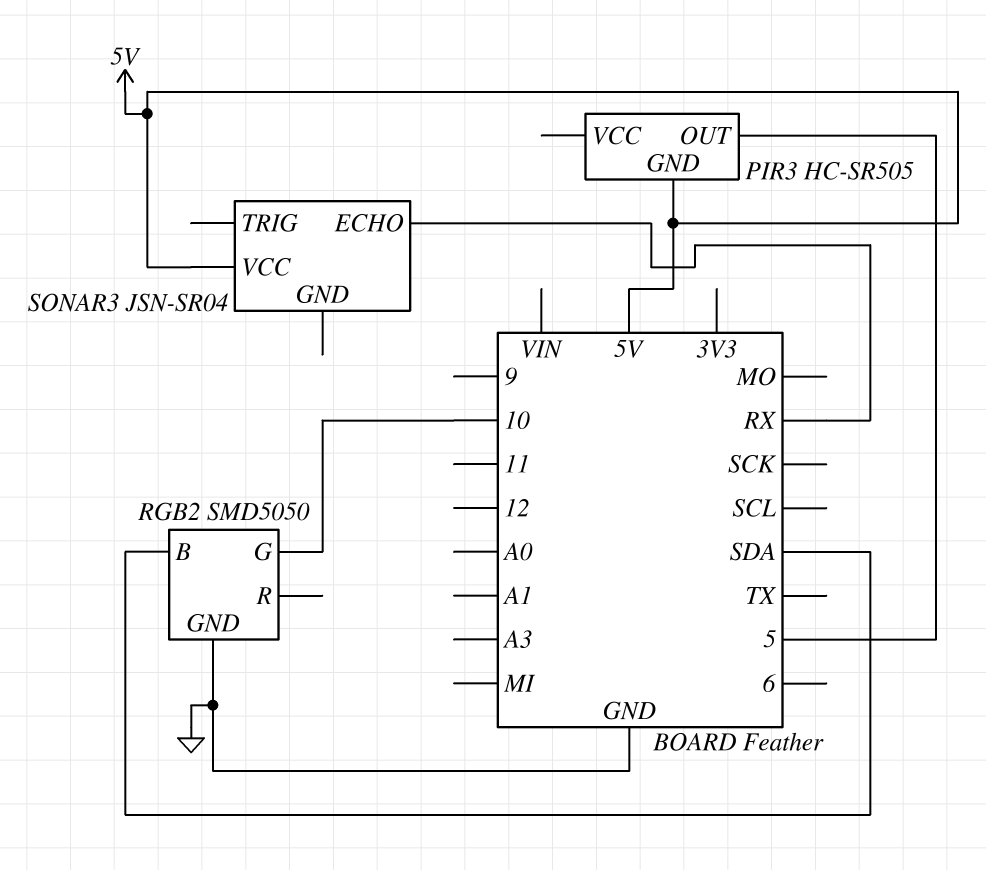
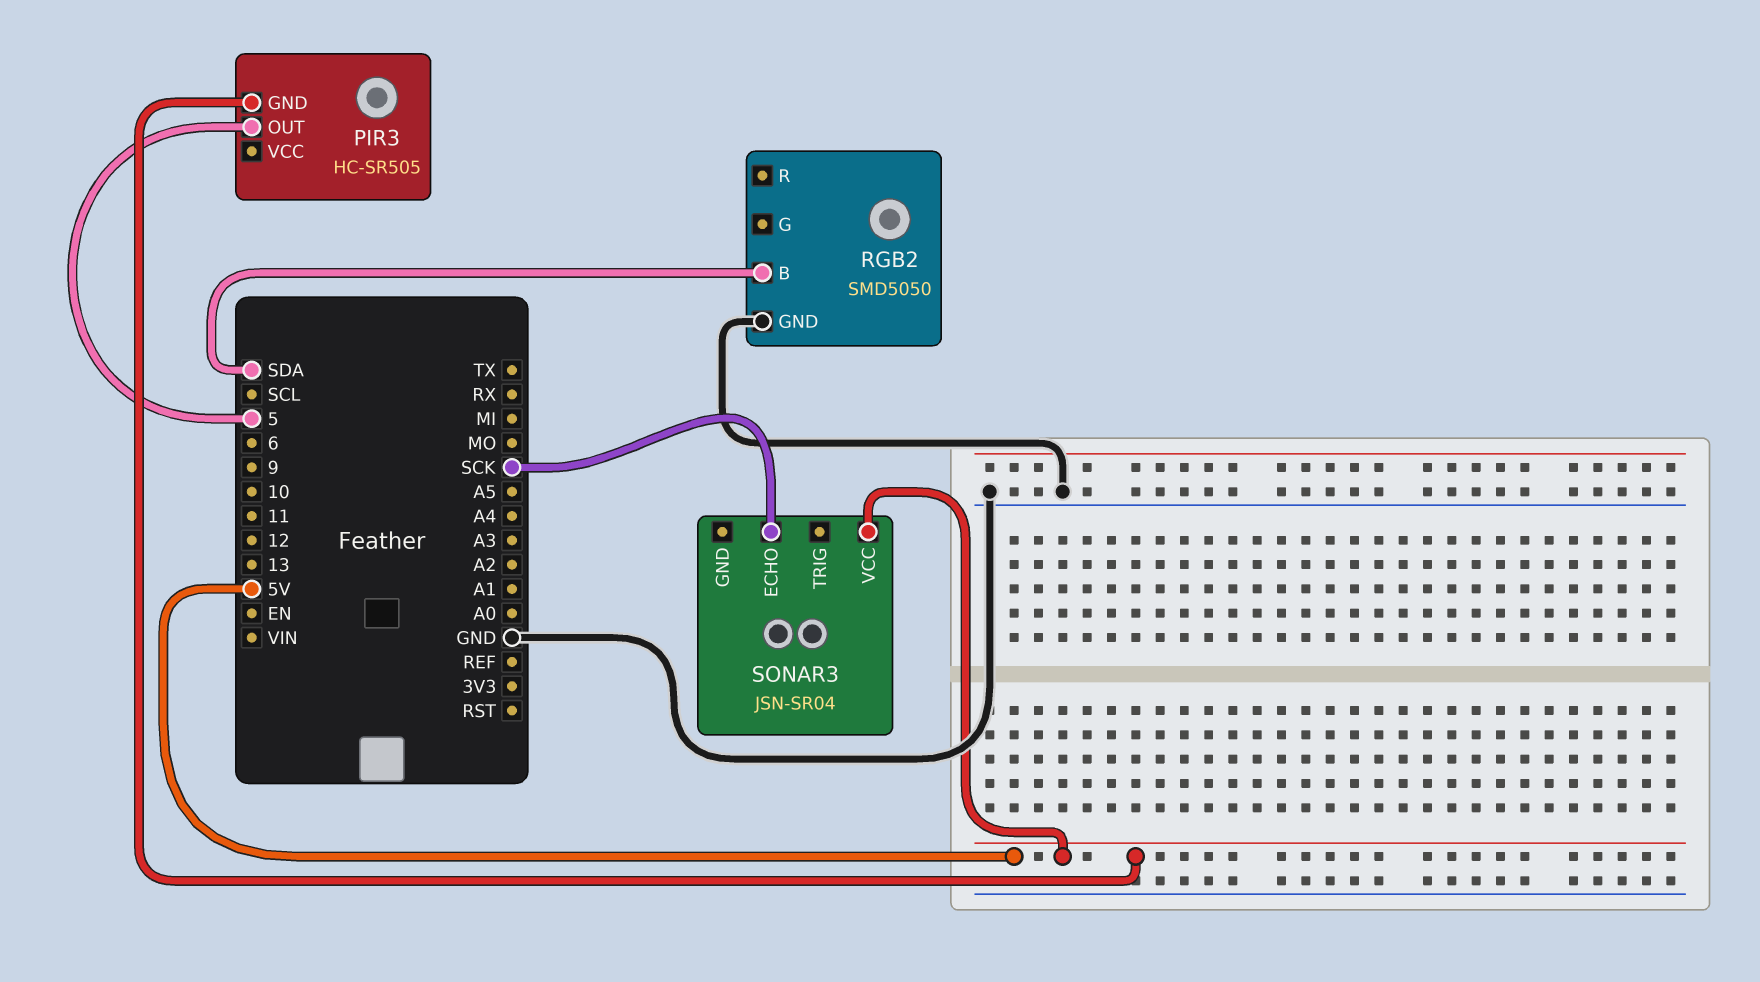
RGB2 pin G: 10 -> none
SONAR3 pin ECHO: RX -> SCK

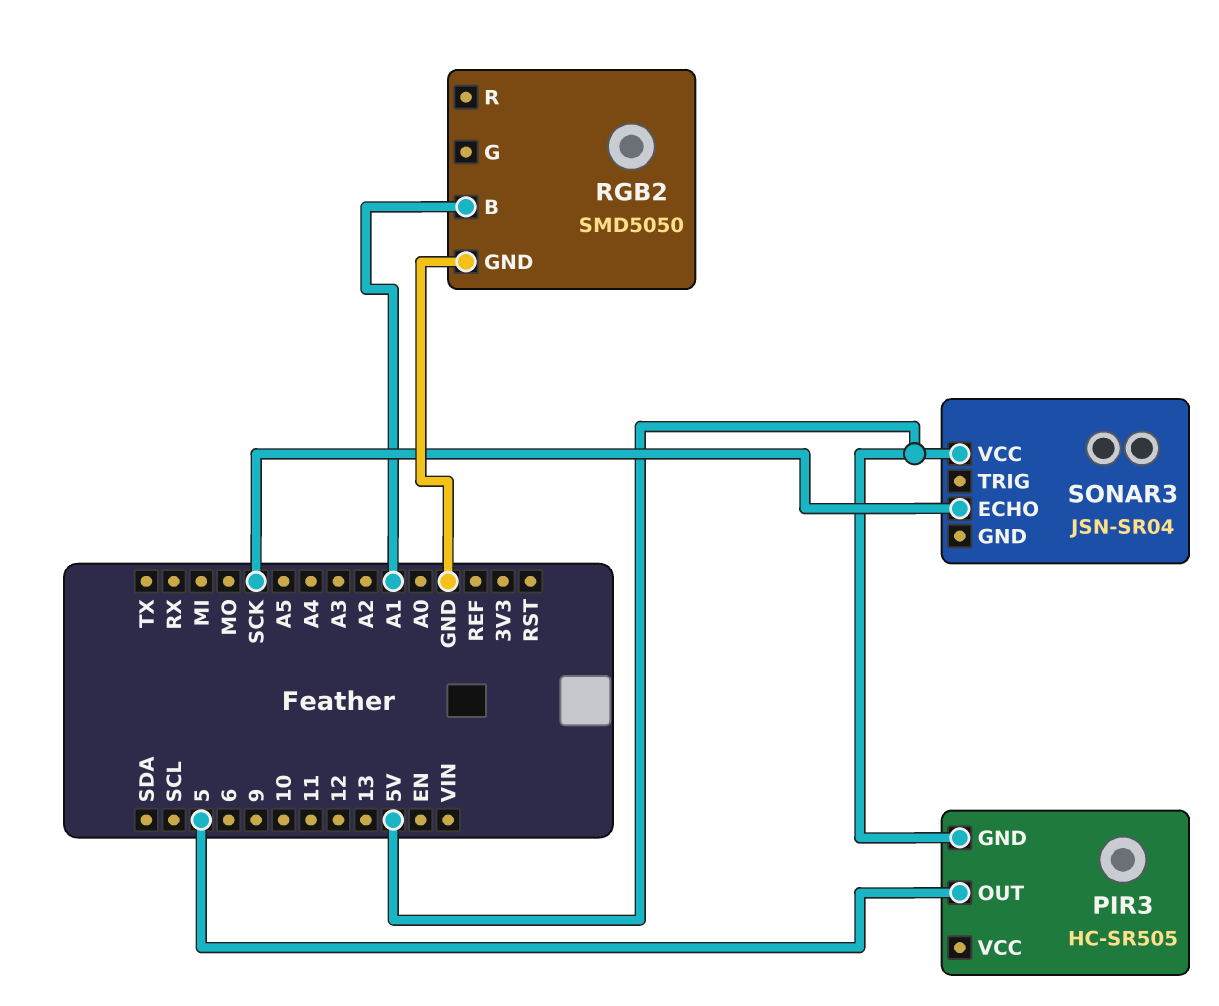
RGB2 pin B: SDA -> A1

